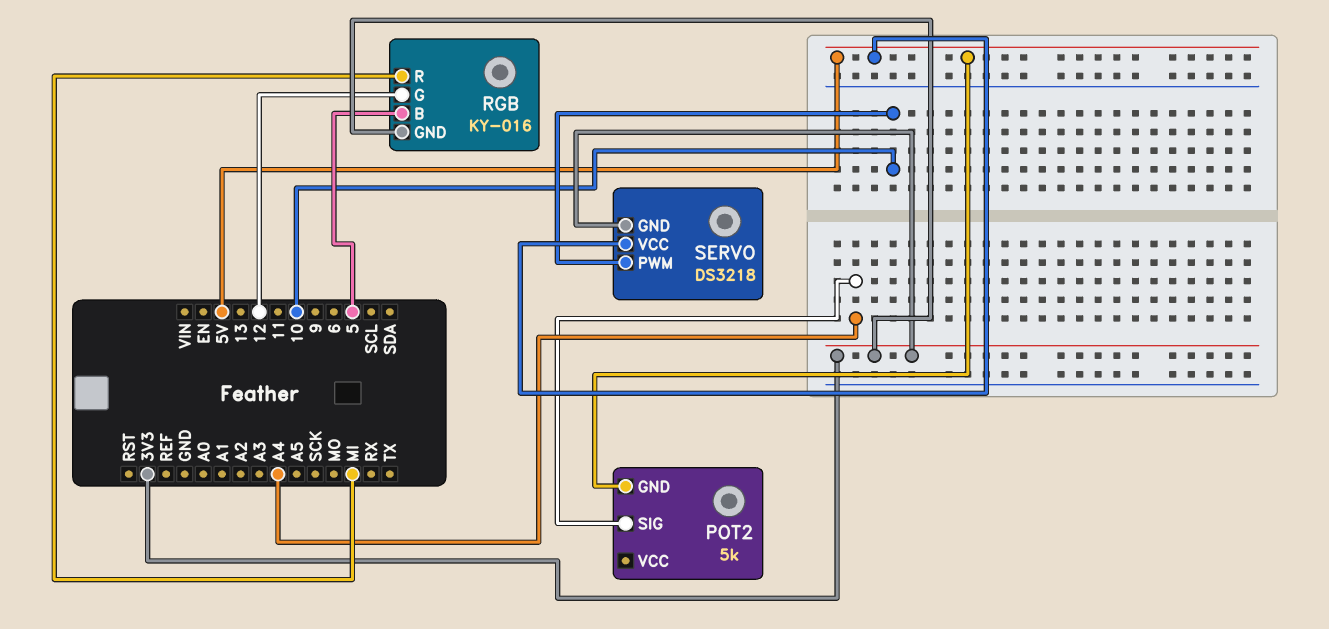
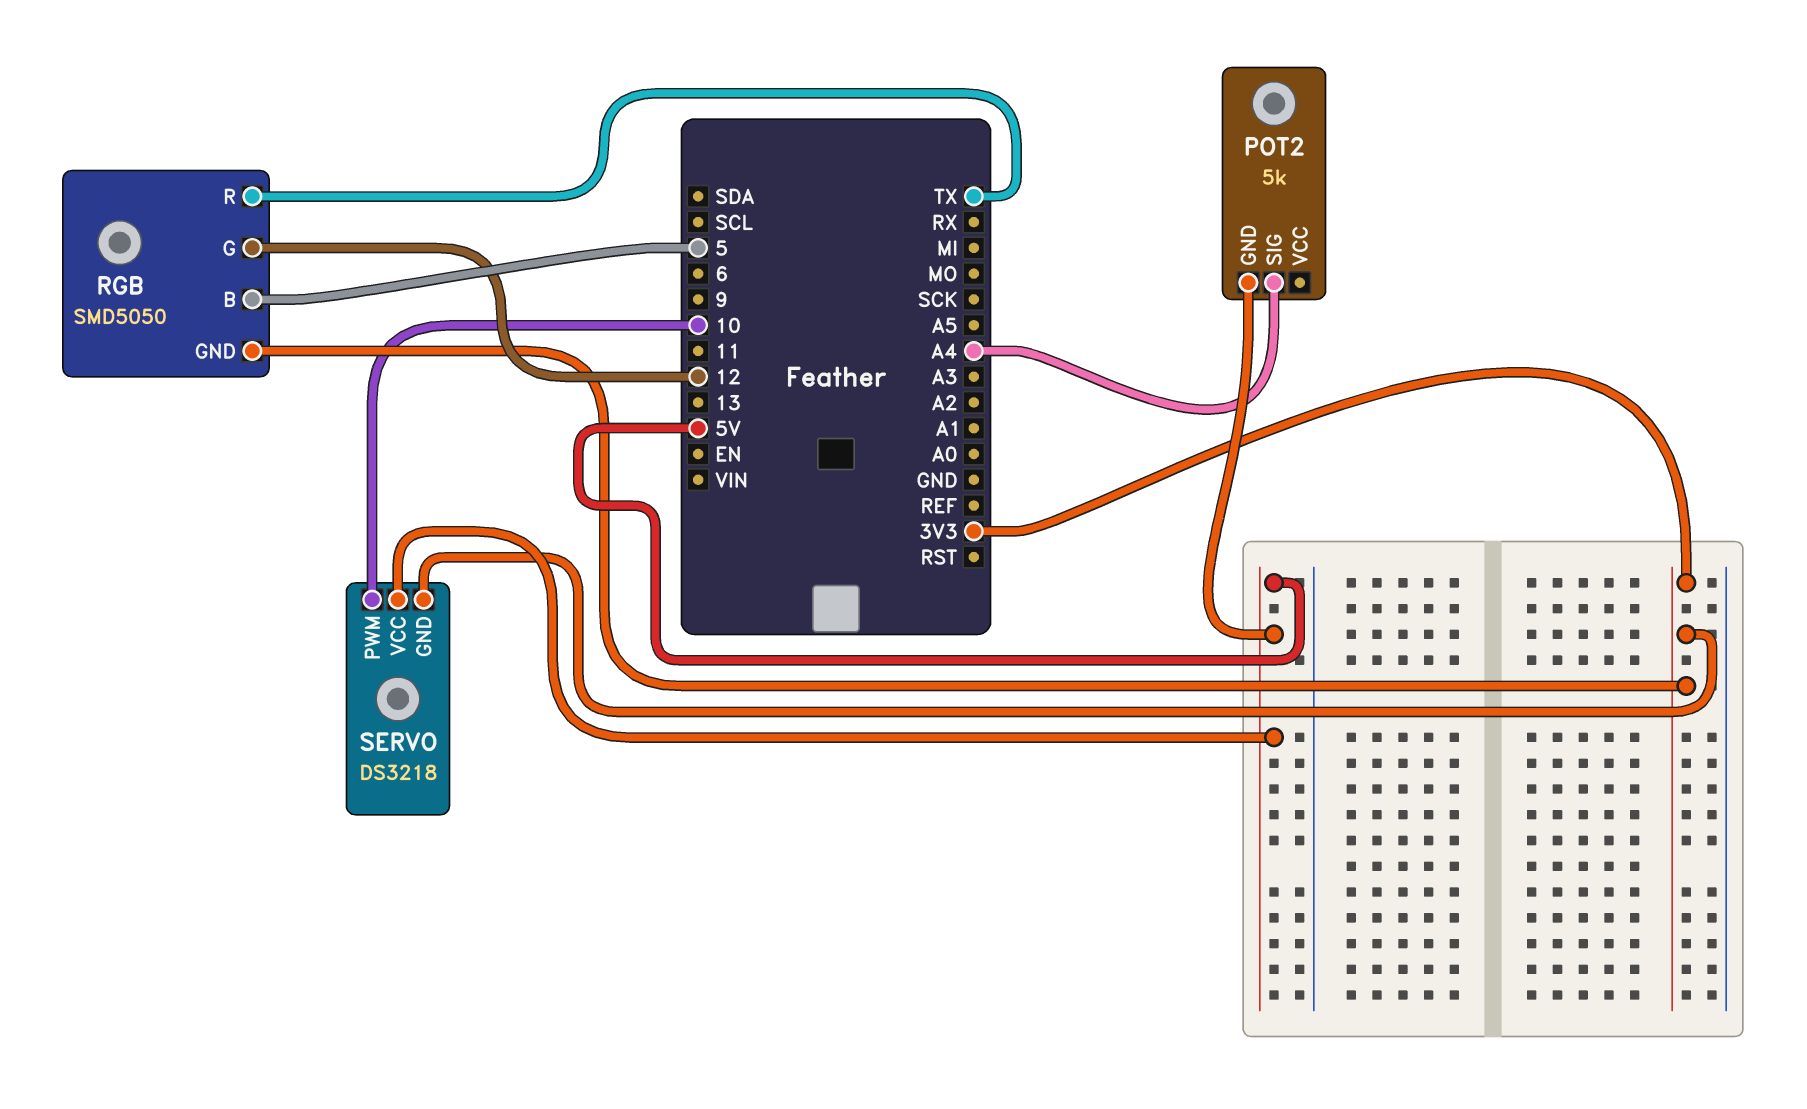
RGB: KY-016 -> SMD5050
RGB pin R: MI -> TX

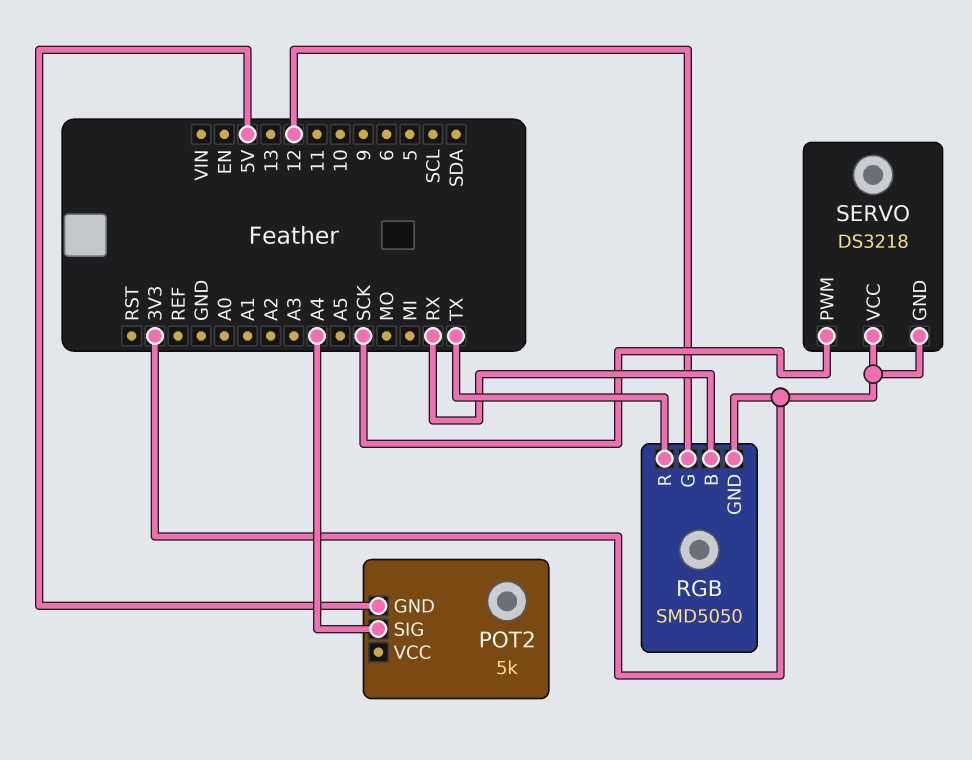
RGB pin B: 5 -> RX
SERVO pin PWM: 10 -> SCK
SERVO pin VCC: 5V -> 3V3

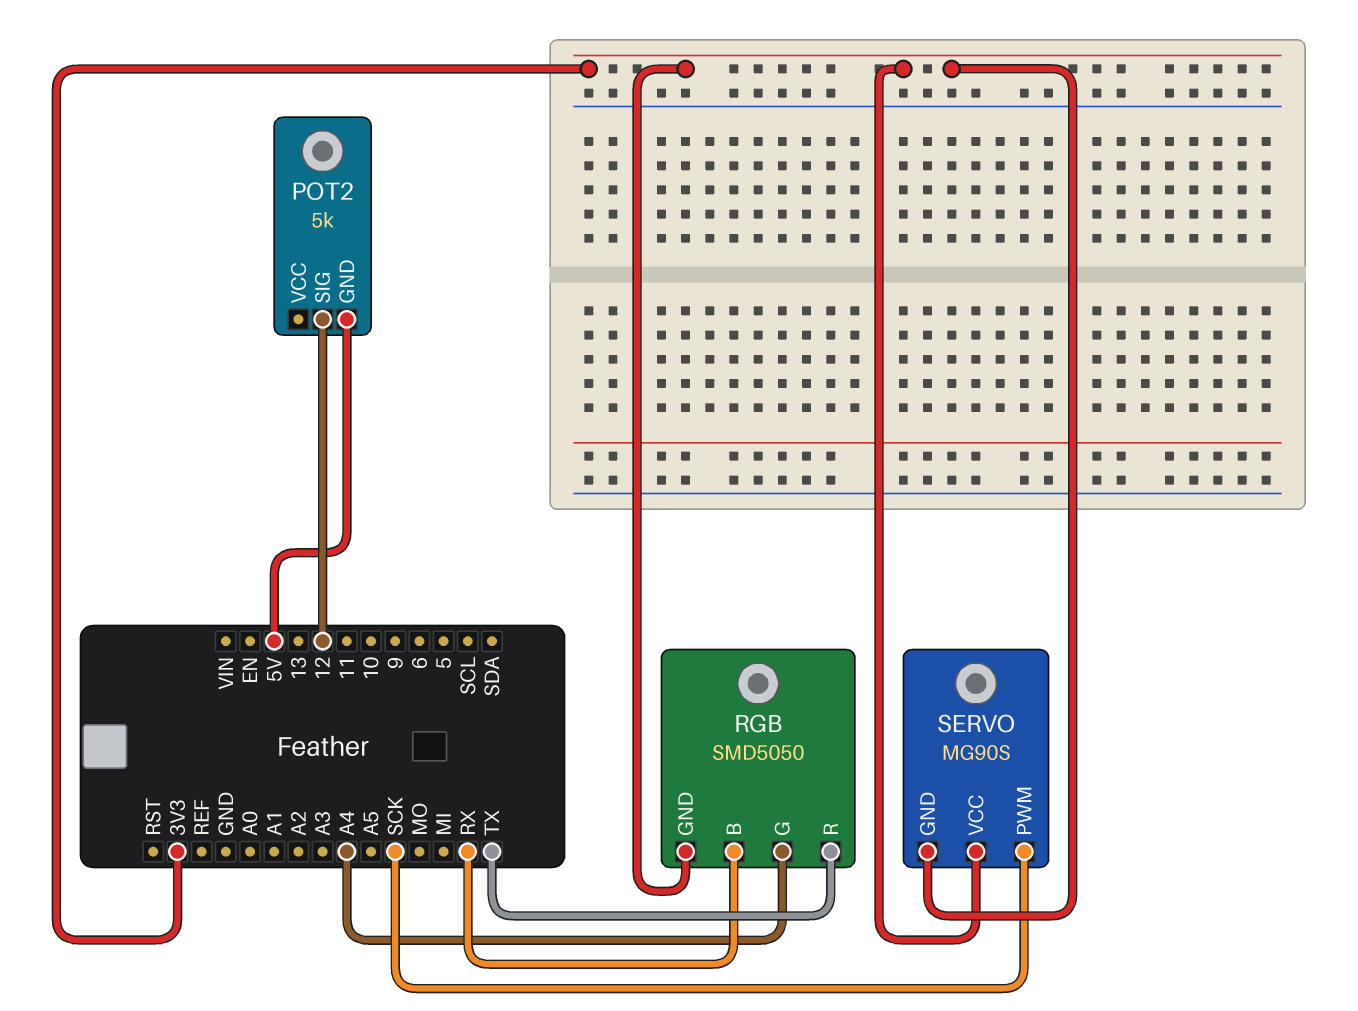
POT2 pin SIG: A4 -> 12
RGB pin G: 12 -> A4
SERVO: DS3218 -> MG90S

